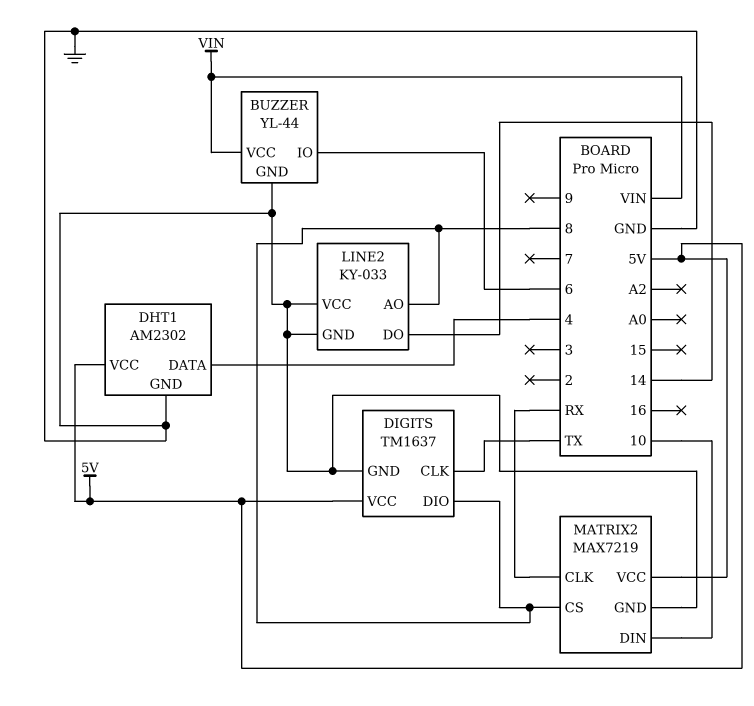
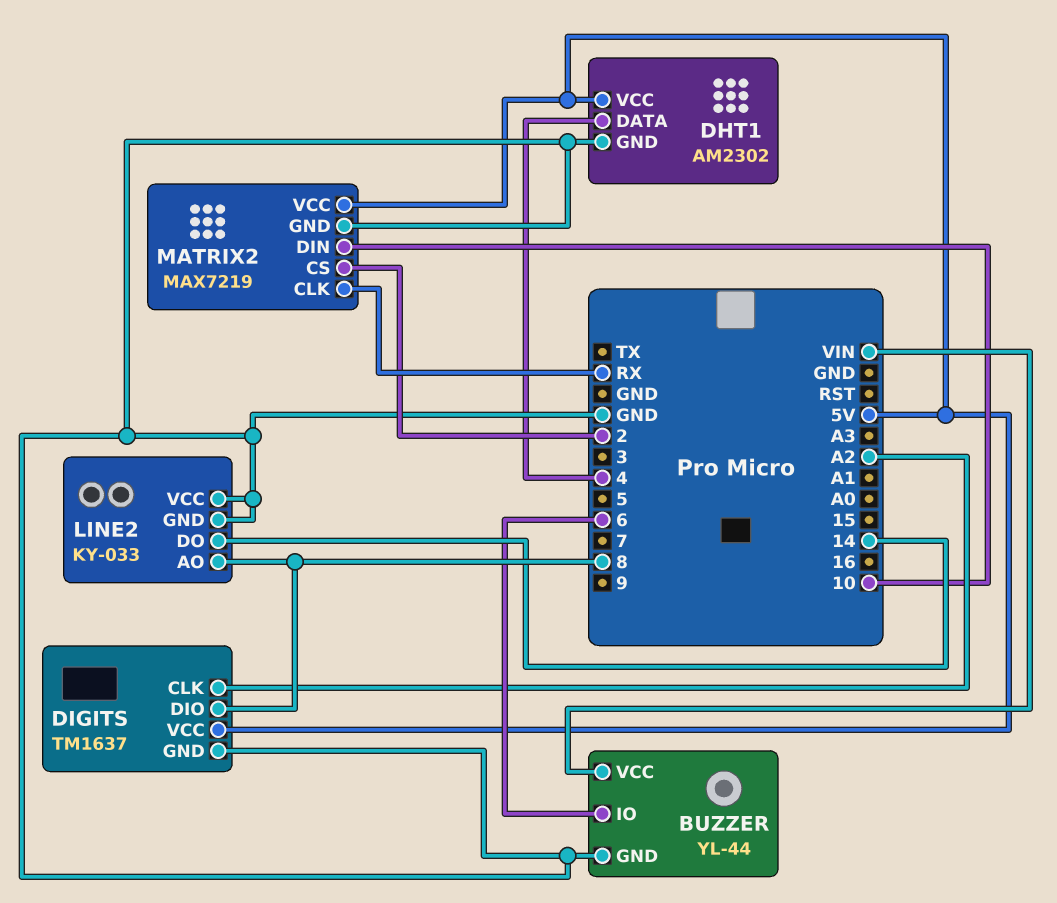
DIGITS pin CLK: TX -> A2
MATRIX2 pin CS: 8 -> 2

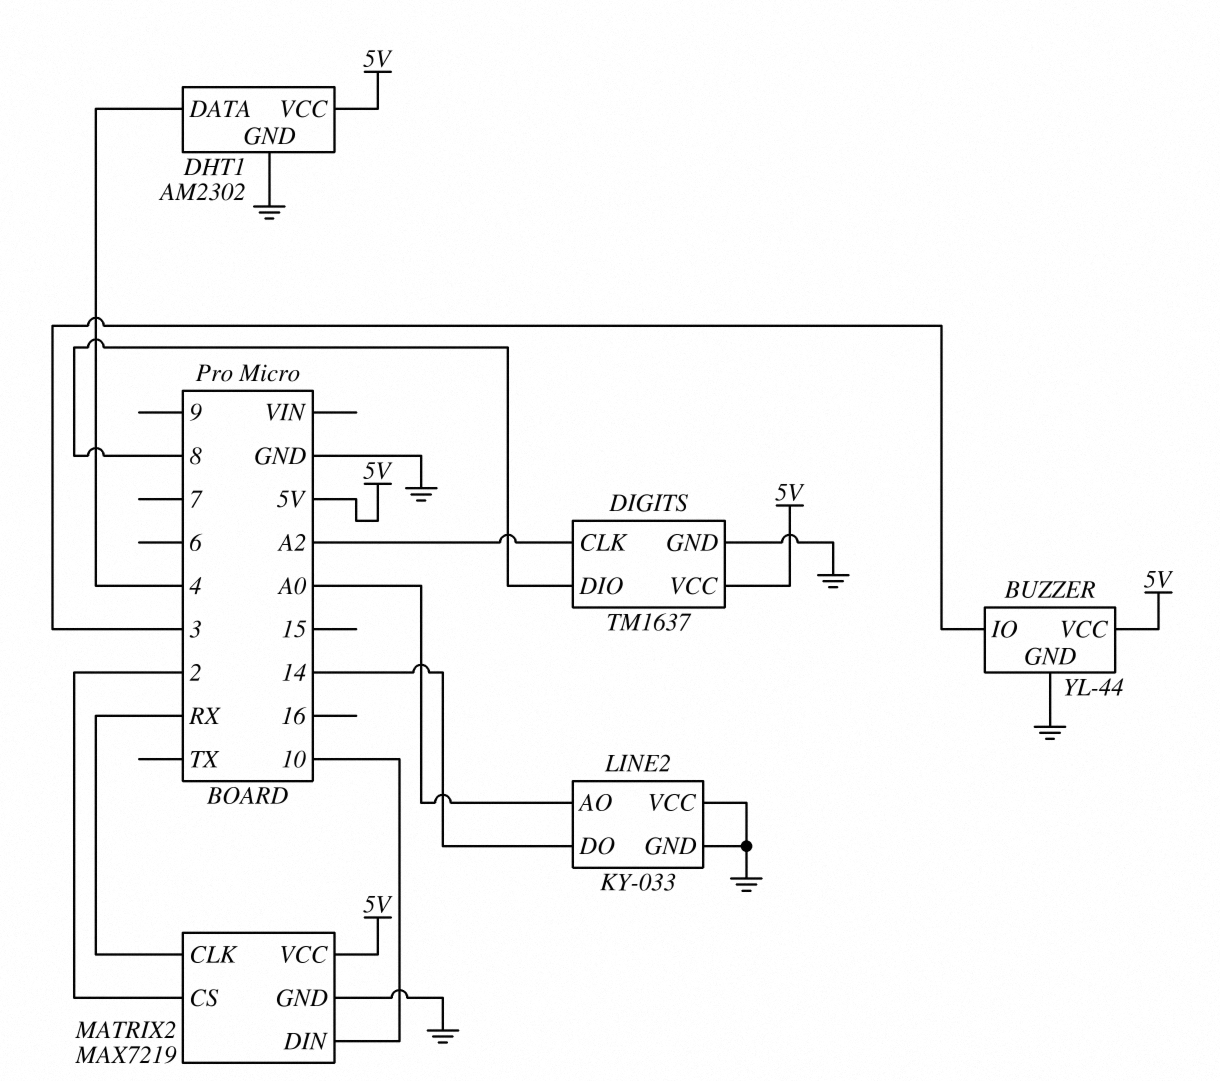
BUZZER pin IO: 6 -> 3
BUZZER pin VCC: VIN -> 5V
LINE2 pin AO: 8 -> A0

